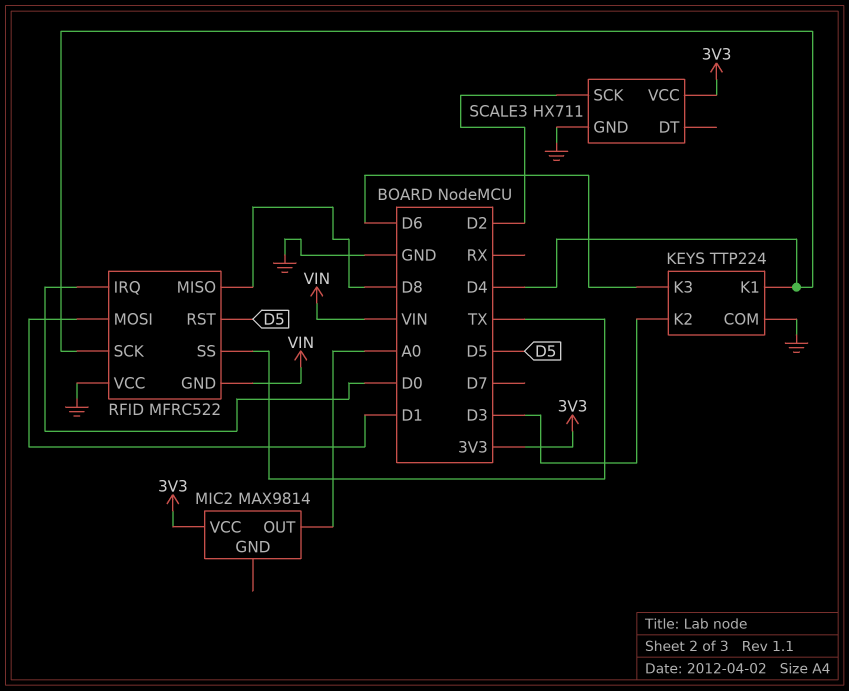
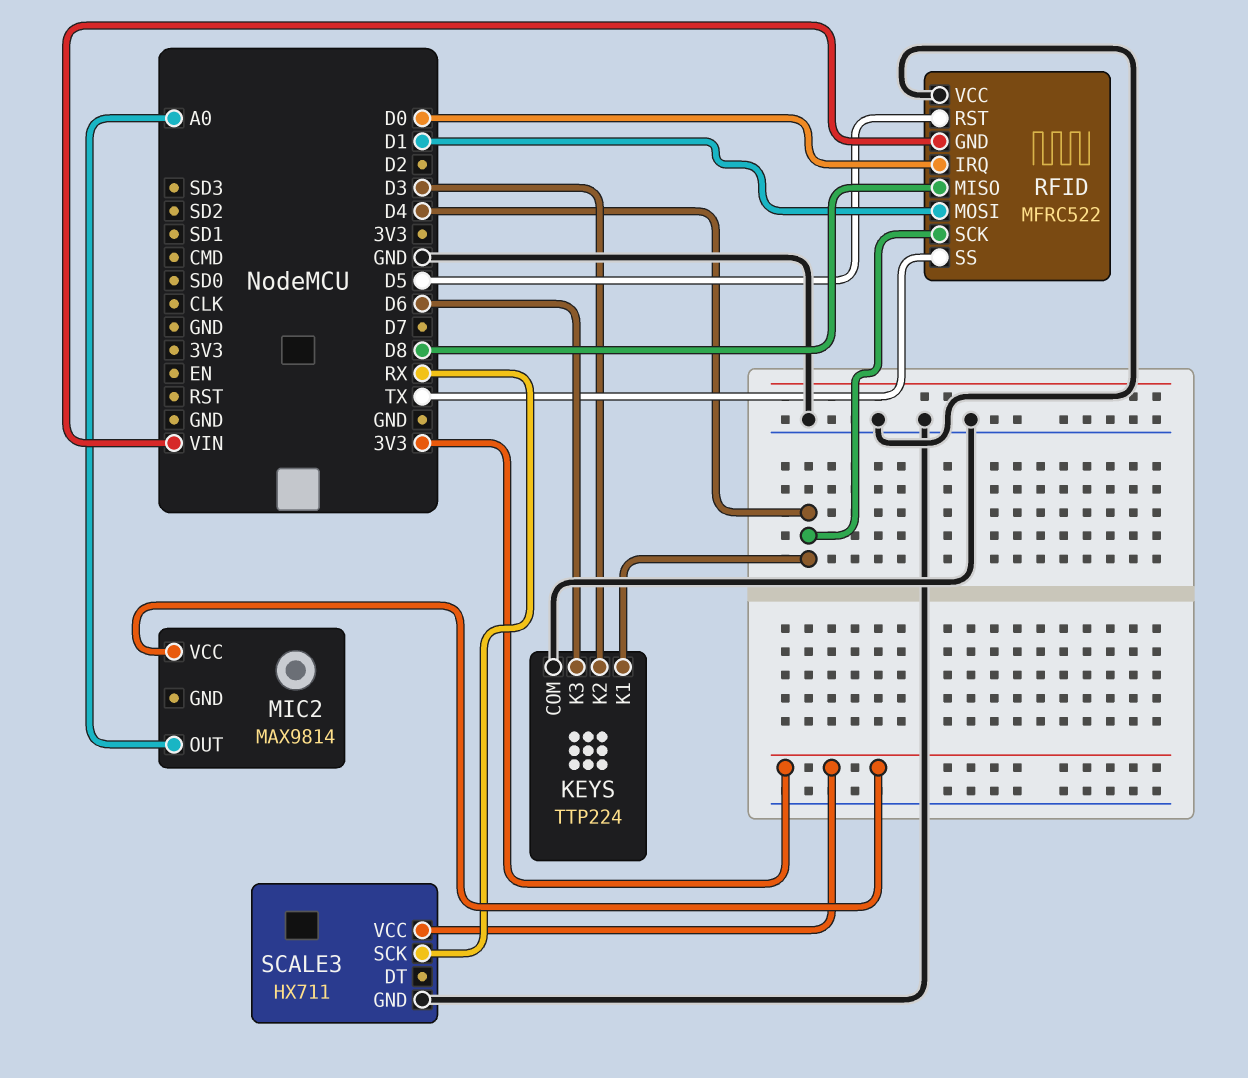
SCALE3 pin SCK: D2 -> RX

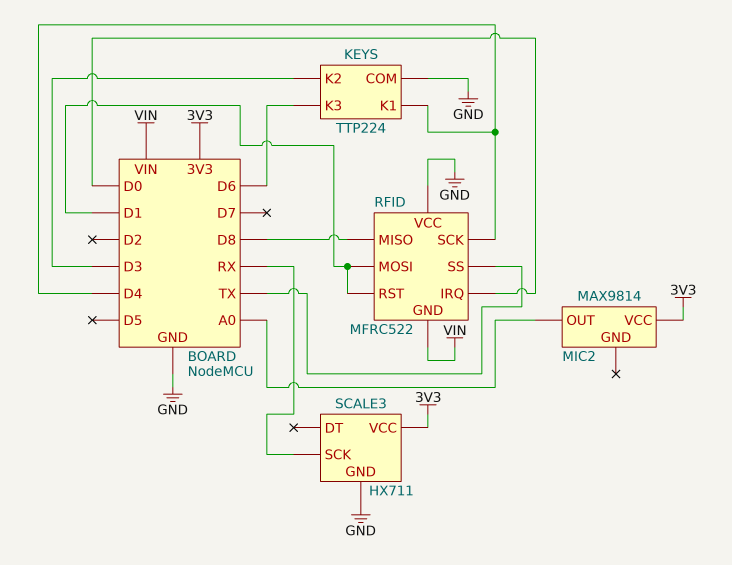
RFID pin RST: D5 -> D1

